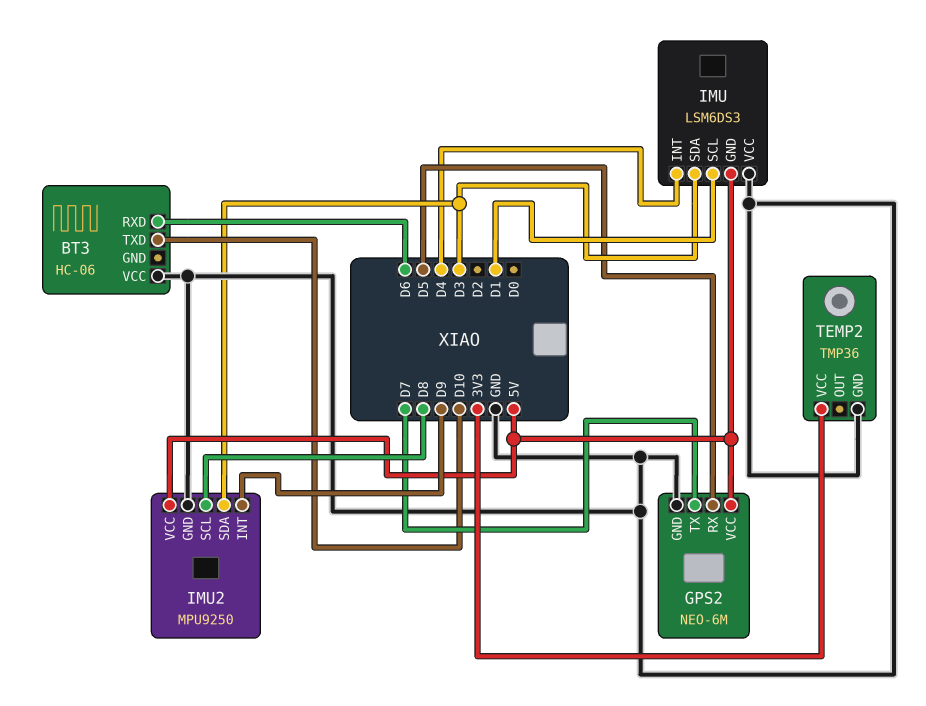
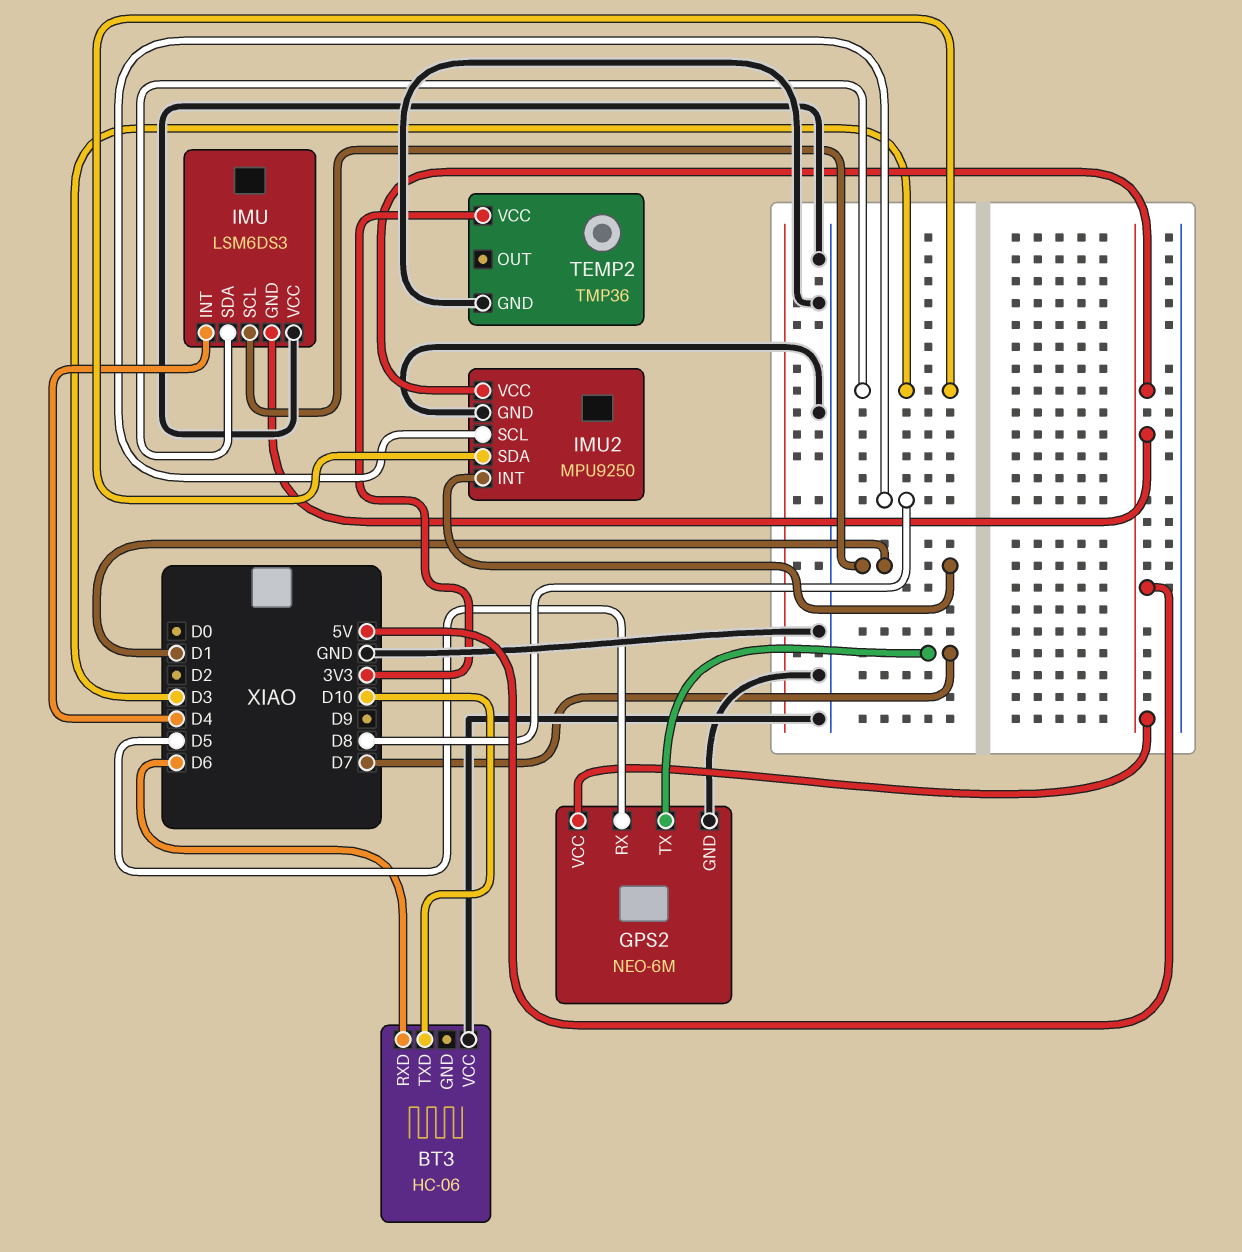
IMU2 pin INT: D9 -> D1

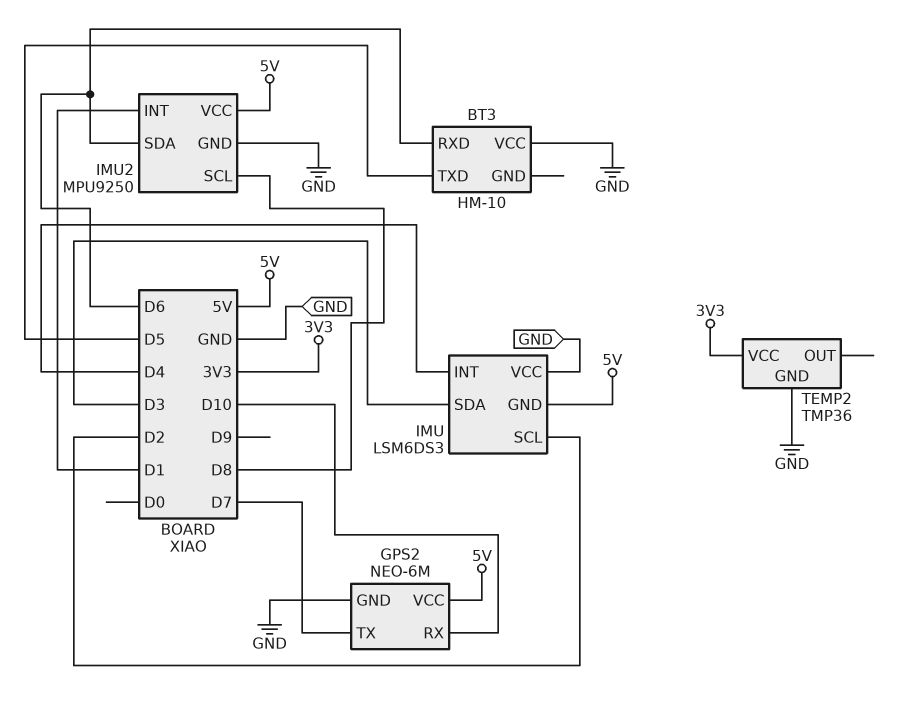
BT3: HC-06 -> HM-10
BT3 pin TXD: D10 -> D5
GPS2 pin RX: D5 -> D10
IMU pin SCL: D1 -> D2
IMU2 pin SDA: D3 -> D6

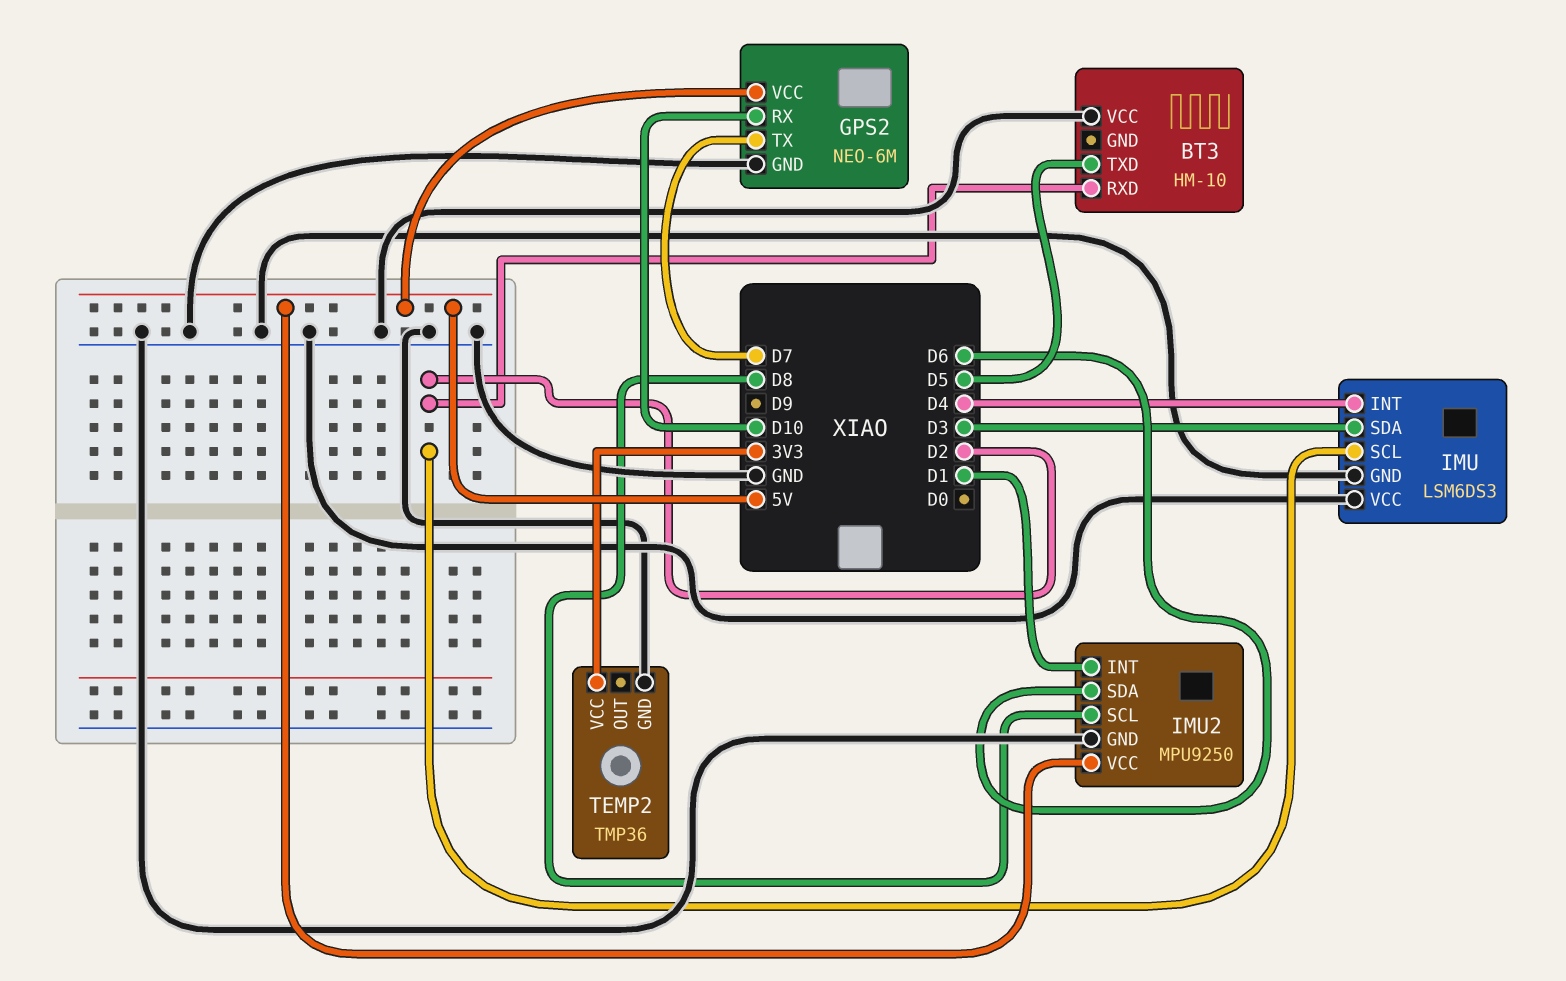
BT3 pin RXD: D6 -> D2
IMU pin GND: 5V -> GND

